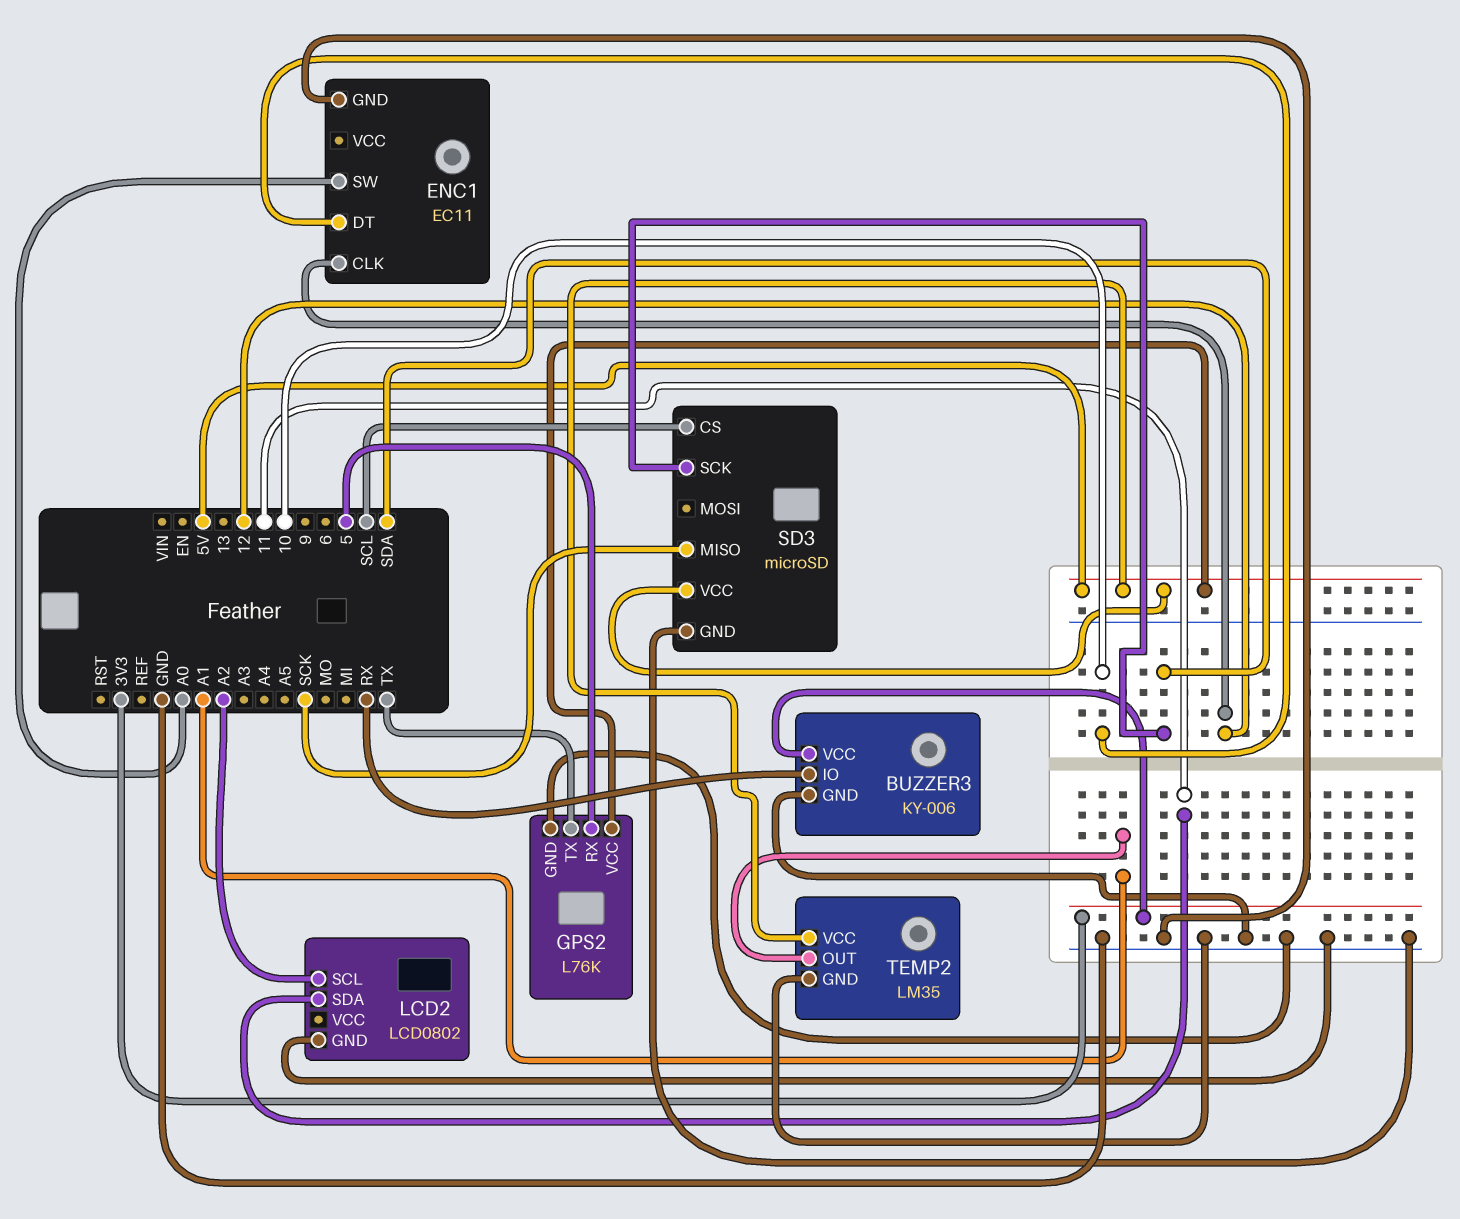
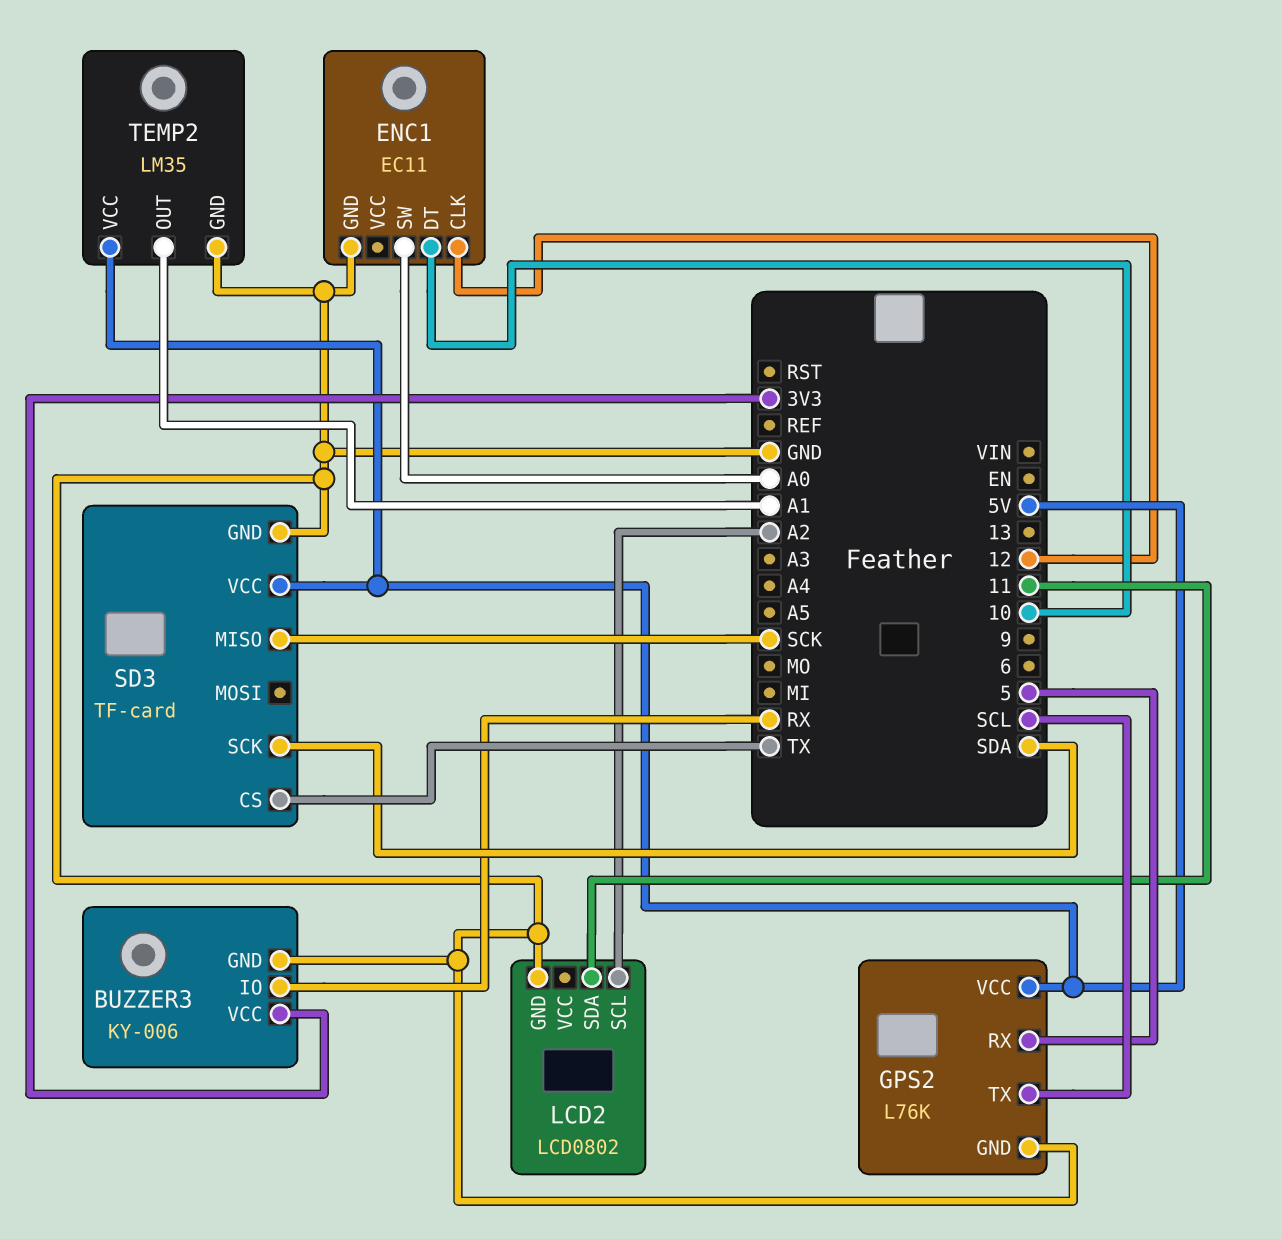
GPS2 pin TX: TX -> SCL
SD3: microSD -> TF-card
SD3 pin CS: SCL -> TX

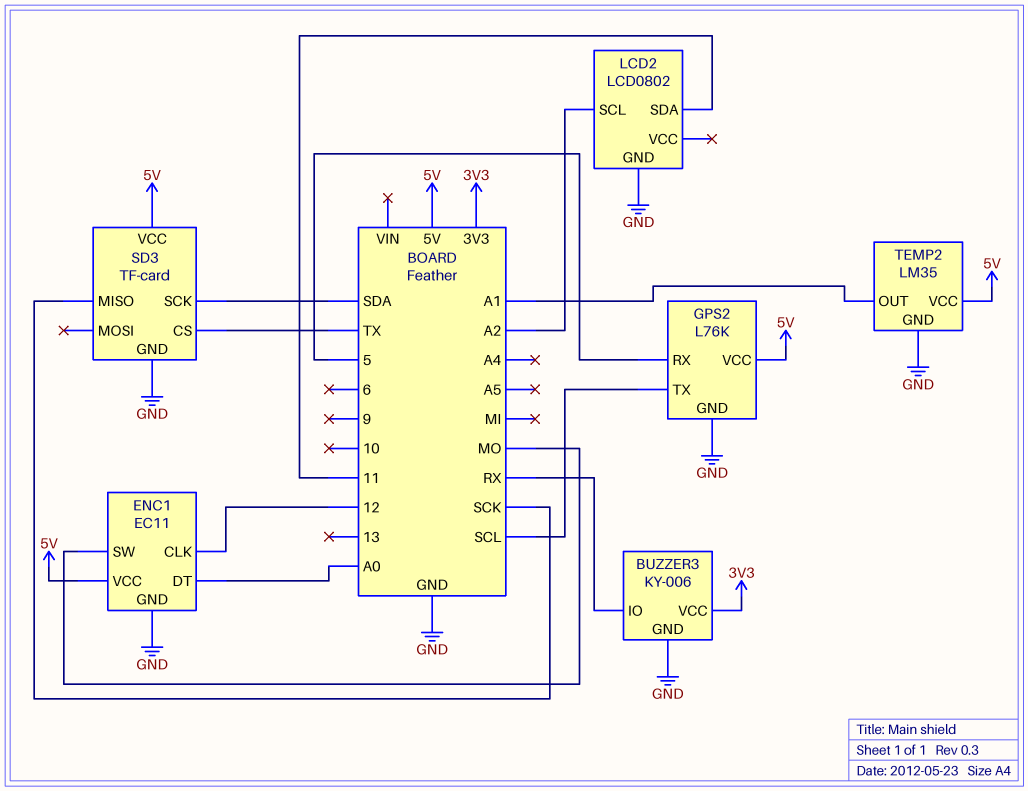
ENC1 pin DT: 10 -> A0
ENC1 pin SW: A0 -> MO
ENC1 pin VCC: none -> 5V

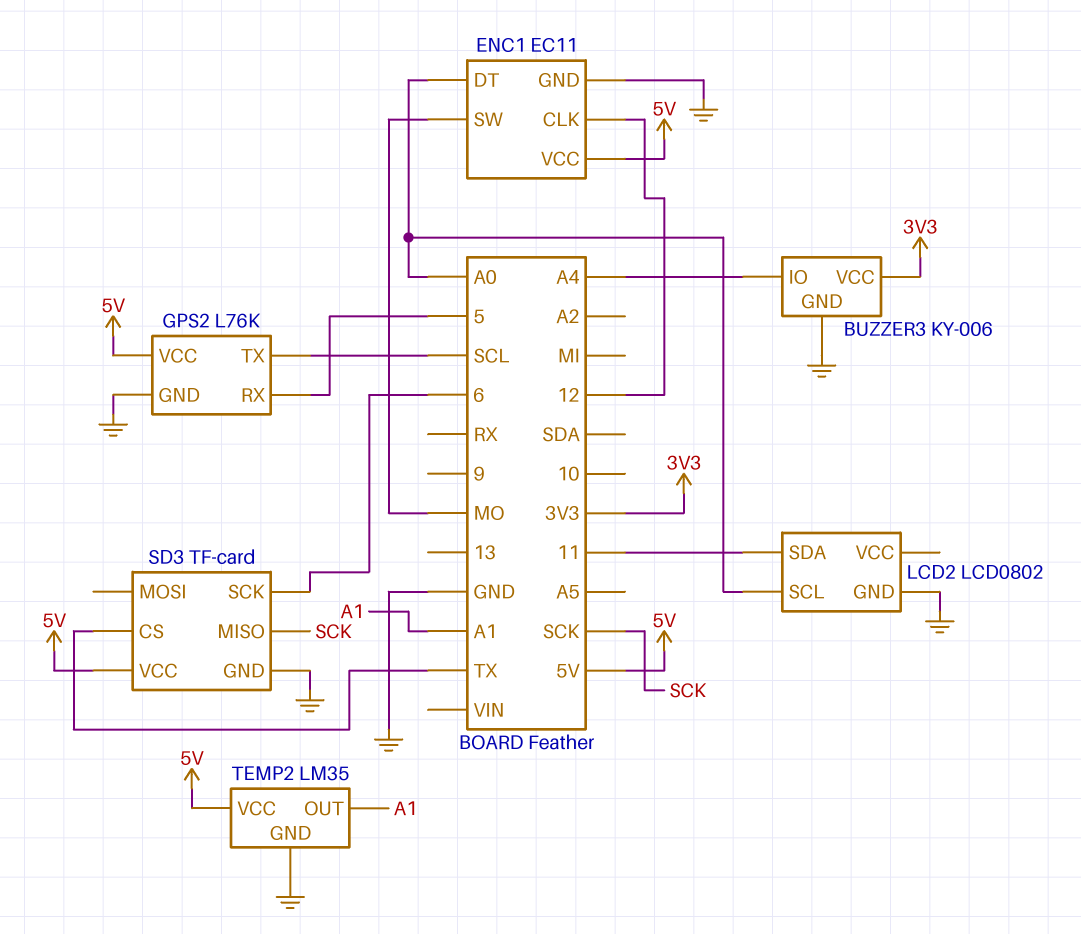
BUZZER3 pin IO: RX -> A4
LCD2 pin SCL: A2 -> A0
SD3 pin SCK: SDA -> 6

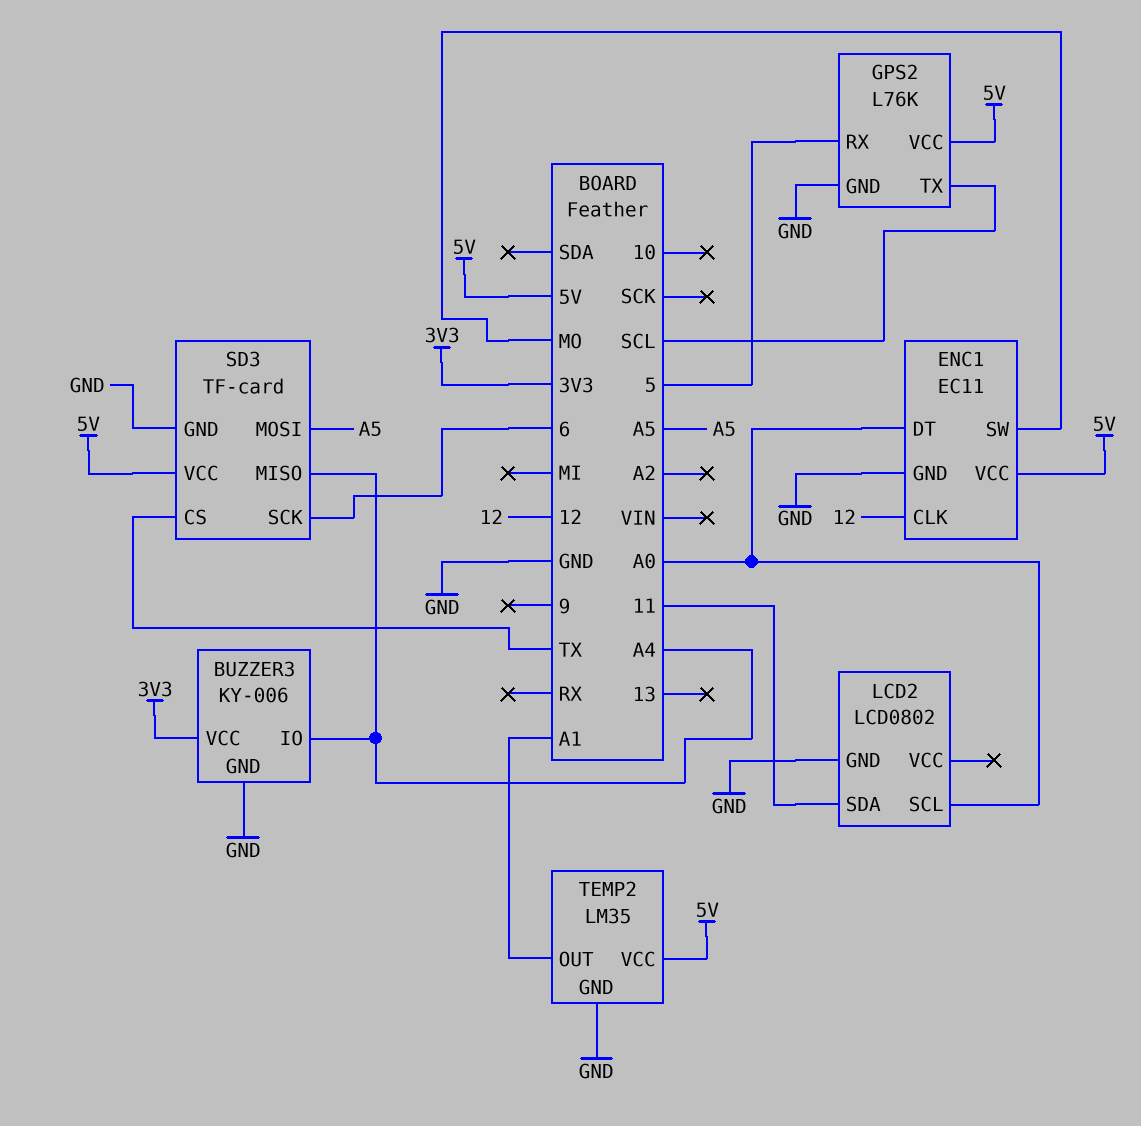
SD3 pin MISO: SCK -> A4
SD3 pin MOSI: none -> A5

